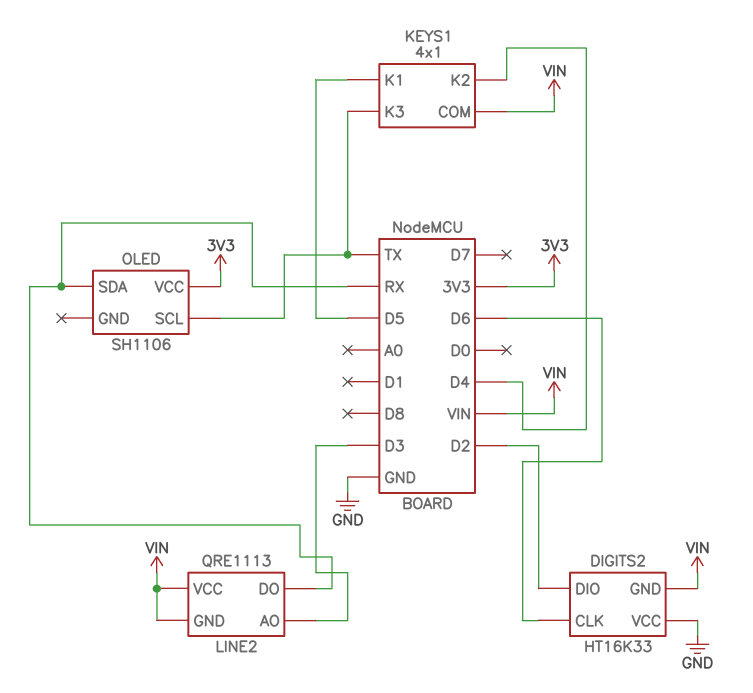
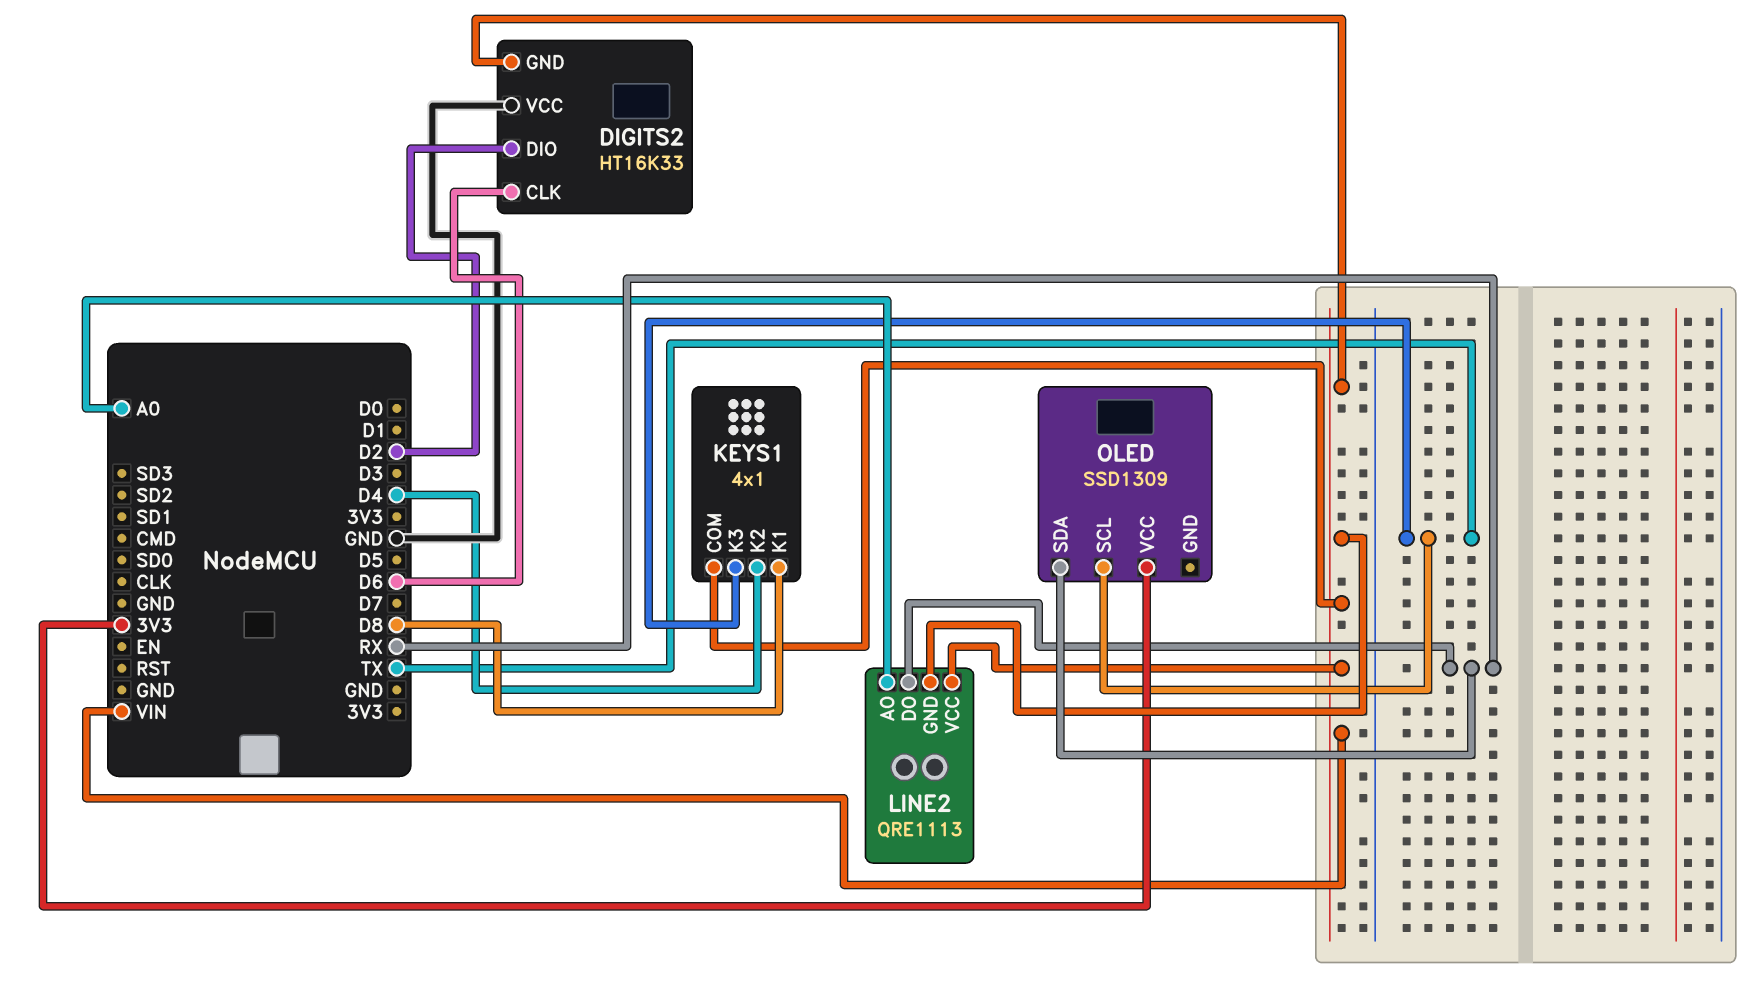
KEYS1 pin K1: D5 -> D8
LINE2 pin AO: D3 -> A0
OLED: SH1106 -> SSD1309

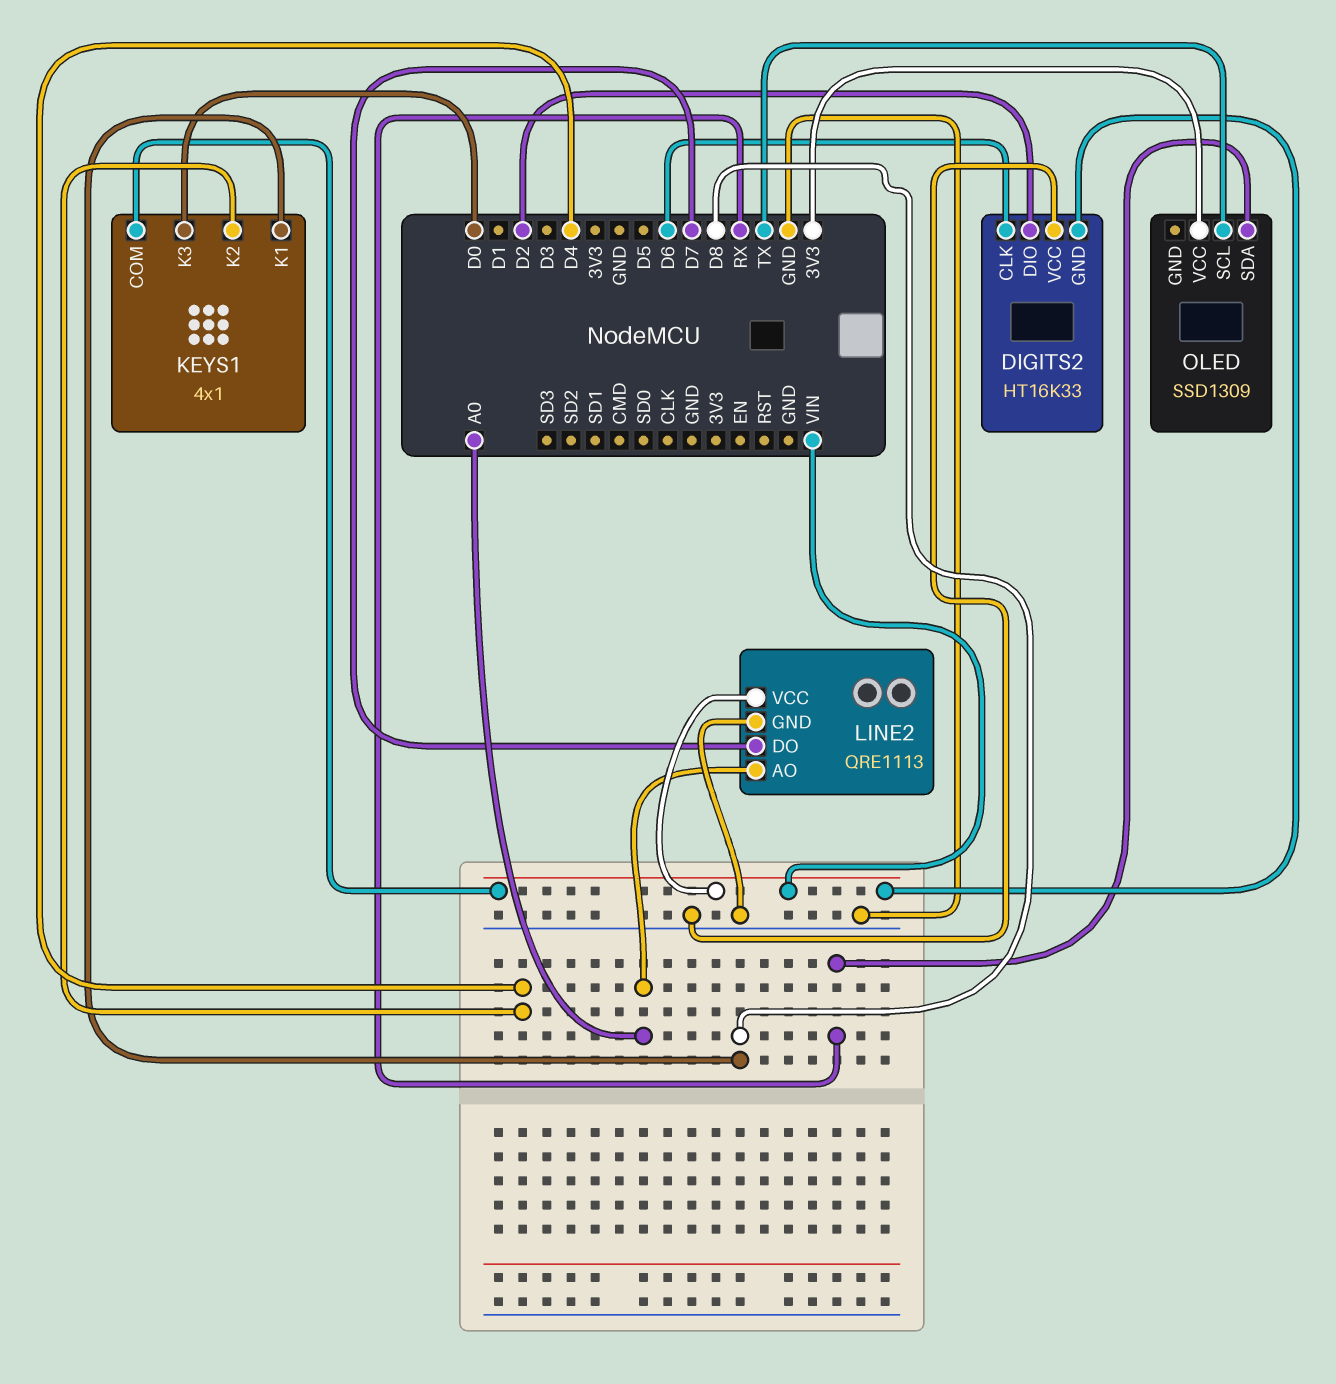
KEYS1 pin K3: TX -> D0
LINE2 pin DO: RX -> D7
LINE2 pin GND: VIN -> GND

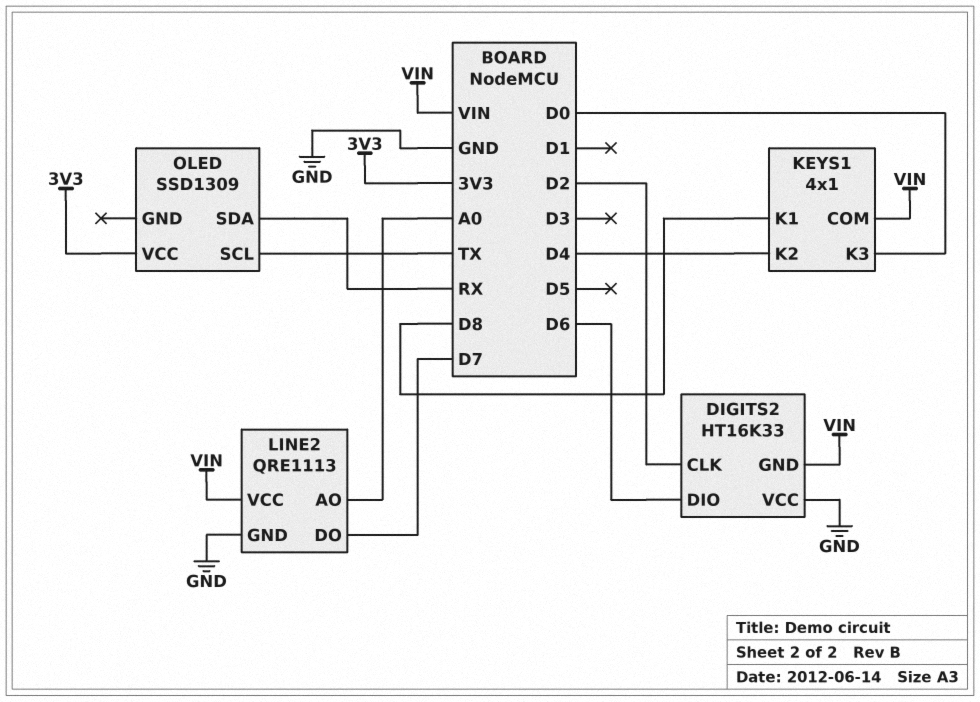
DIGITS2 pin CLK: D6 -> D2
DIGITS2 pin DIO: D2 -> D6

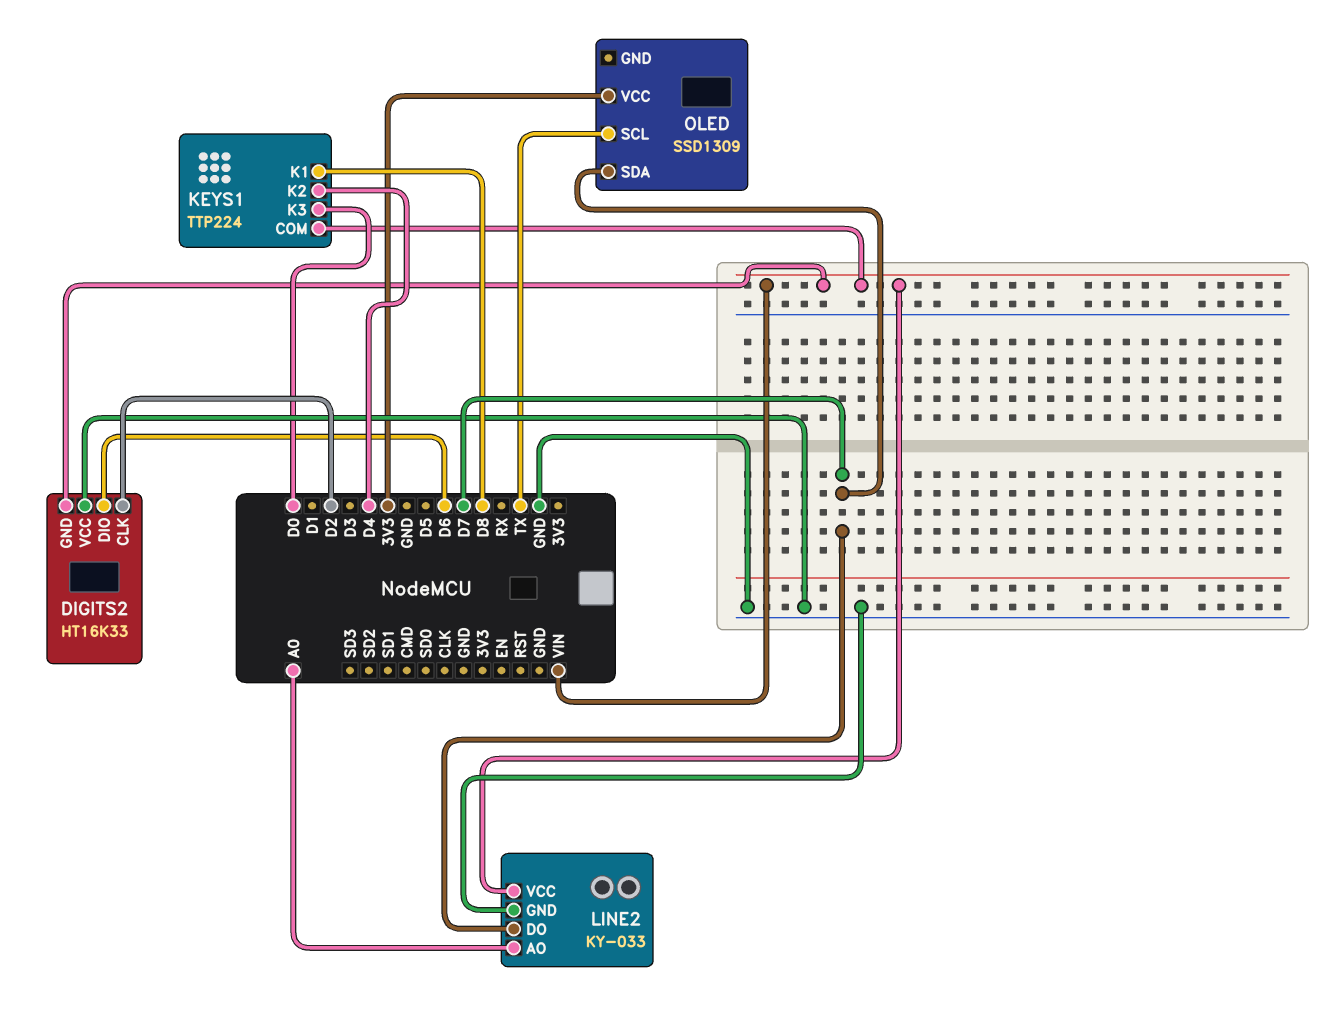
KEYS1: 4x1 -> TTP224
LINE2: QRE1113 -> KY-033
OLED pin SDA: RX -> D7

